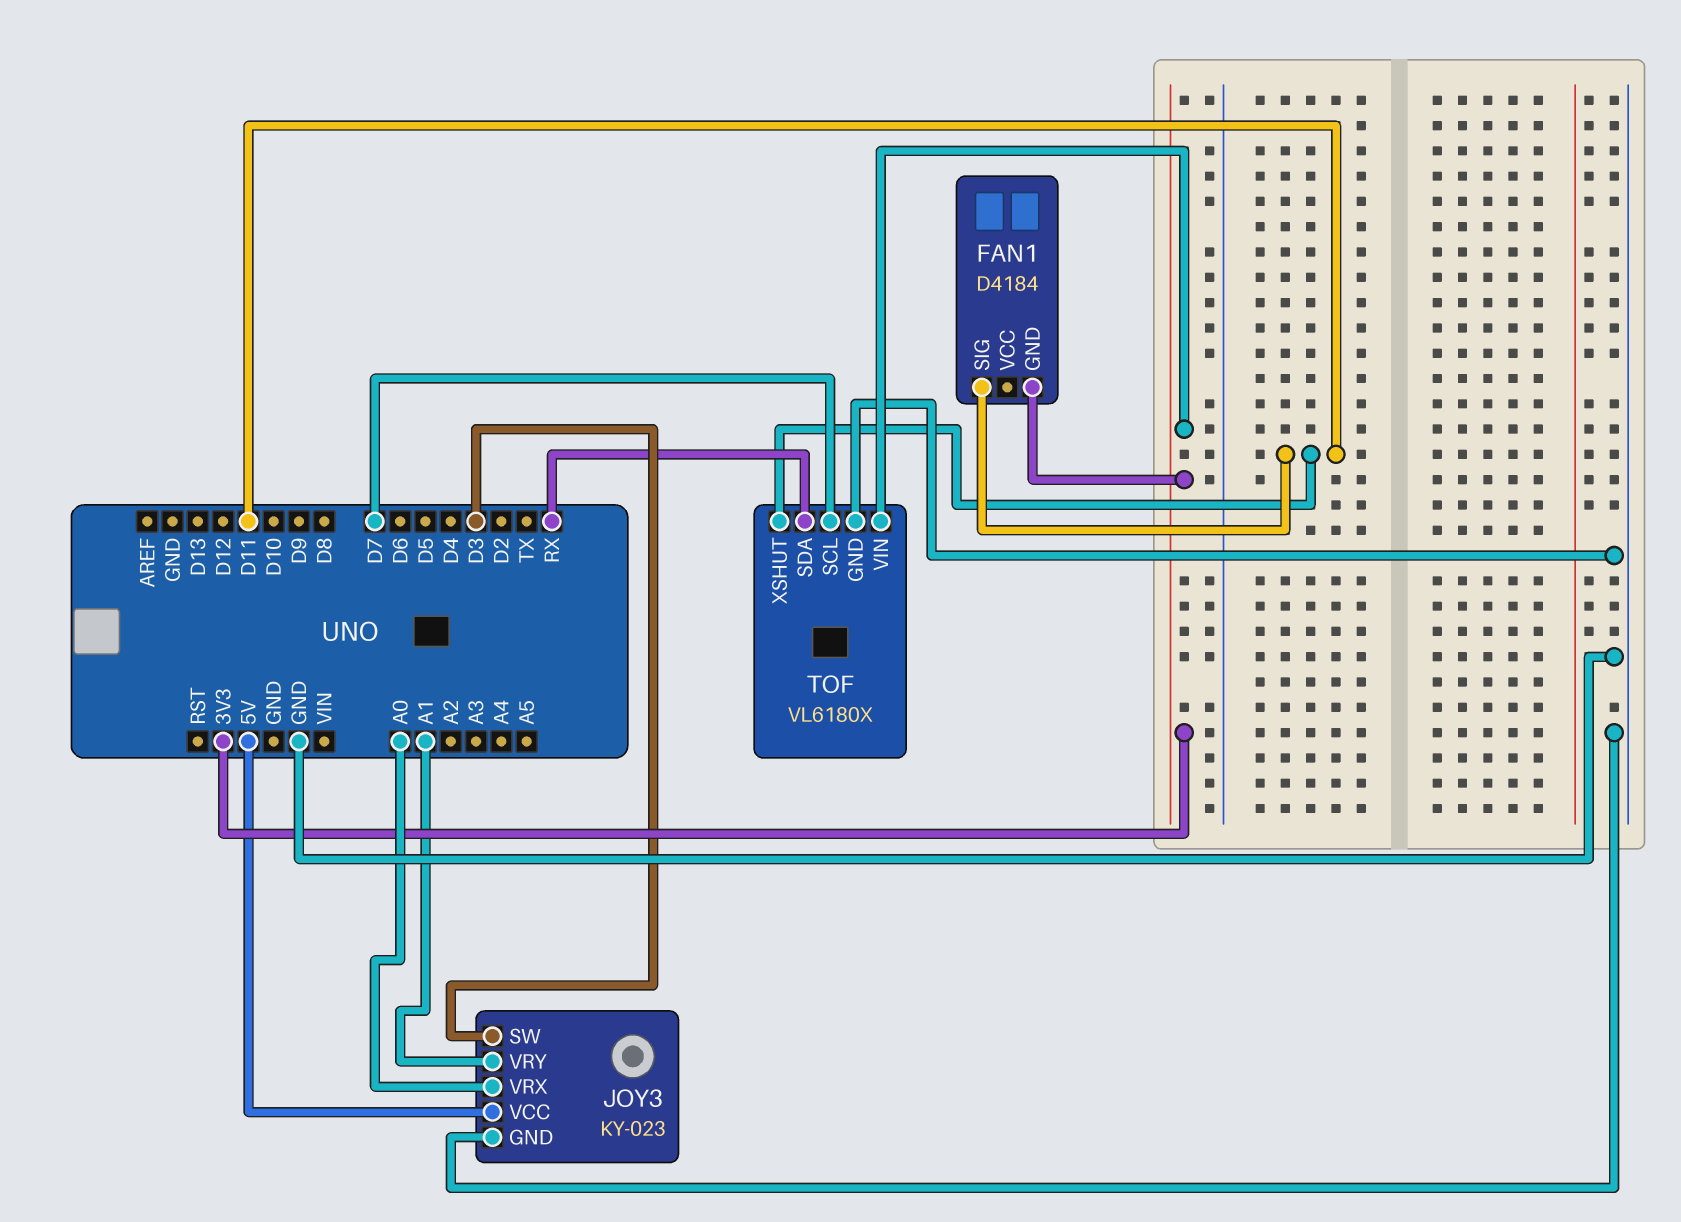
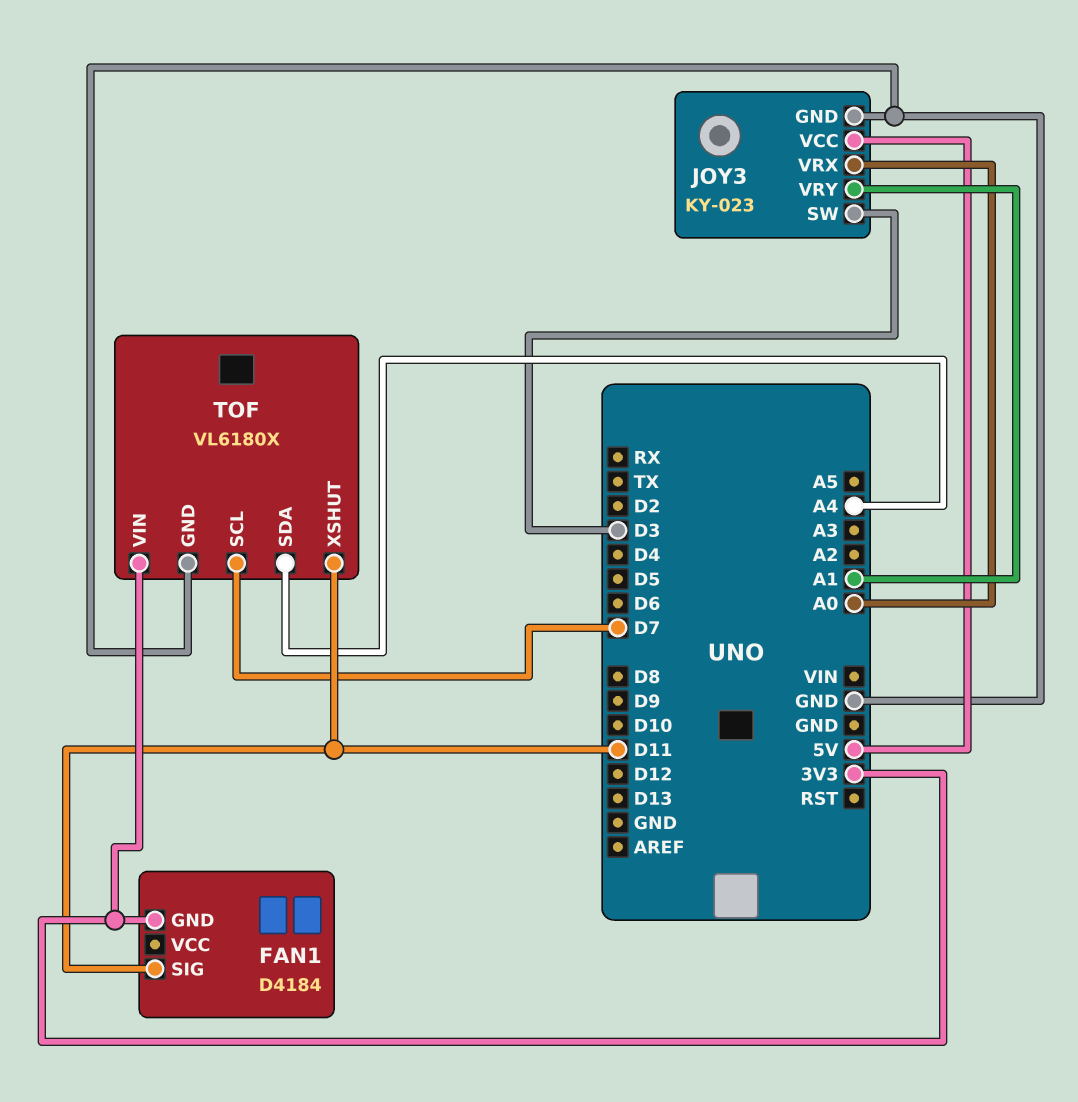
TOF pin SDA: RX -> A4

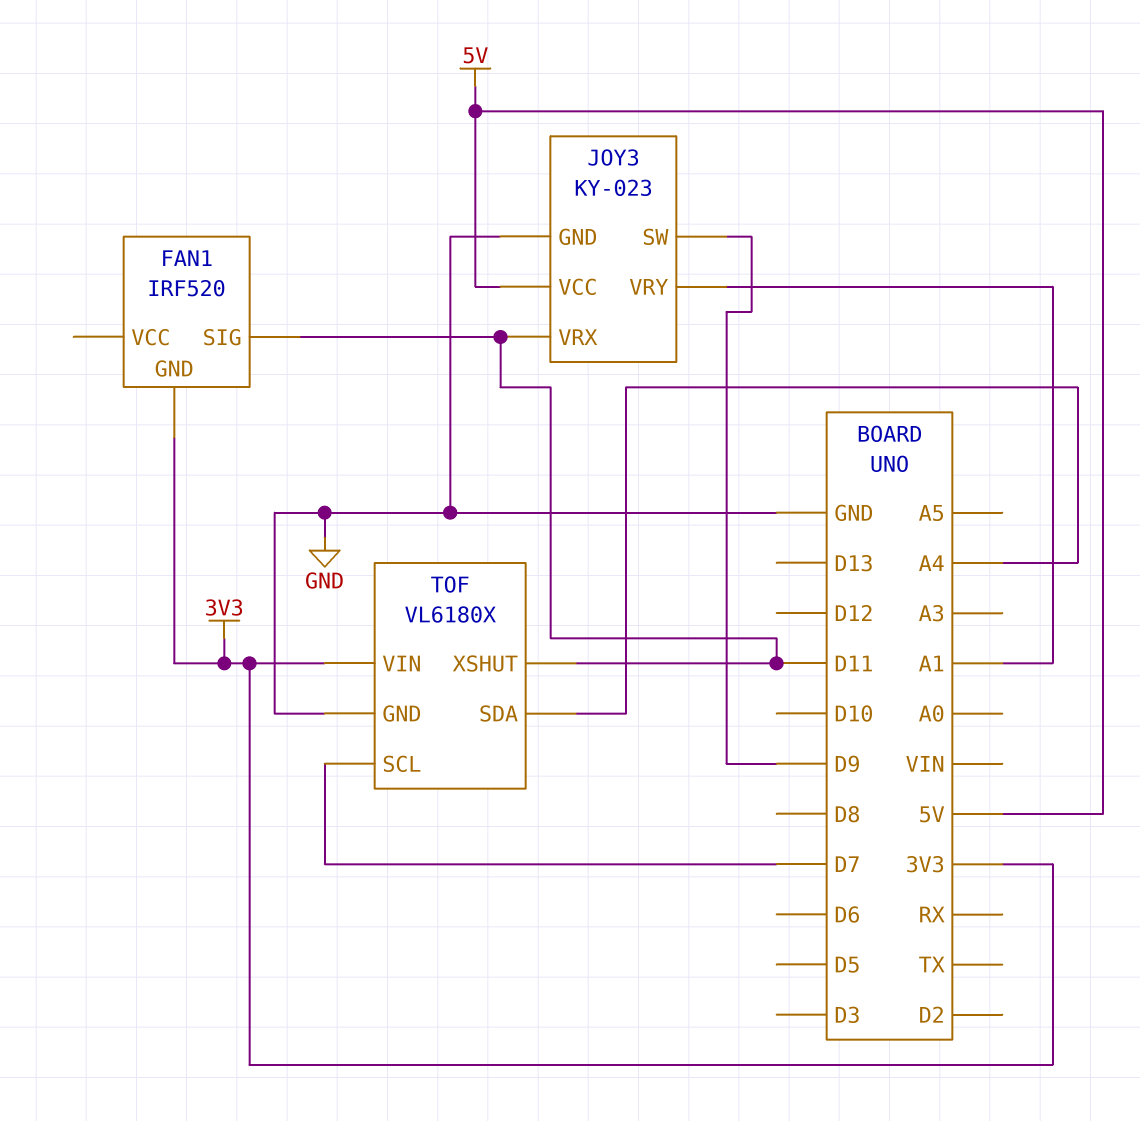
FAN1: D4184 -> IRF520
JOY3 pin SW: D3 -> D9
JOY3 pin VRX: A0 -> D11

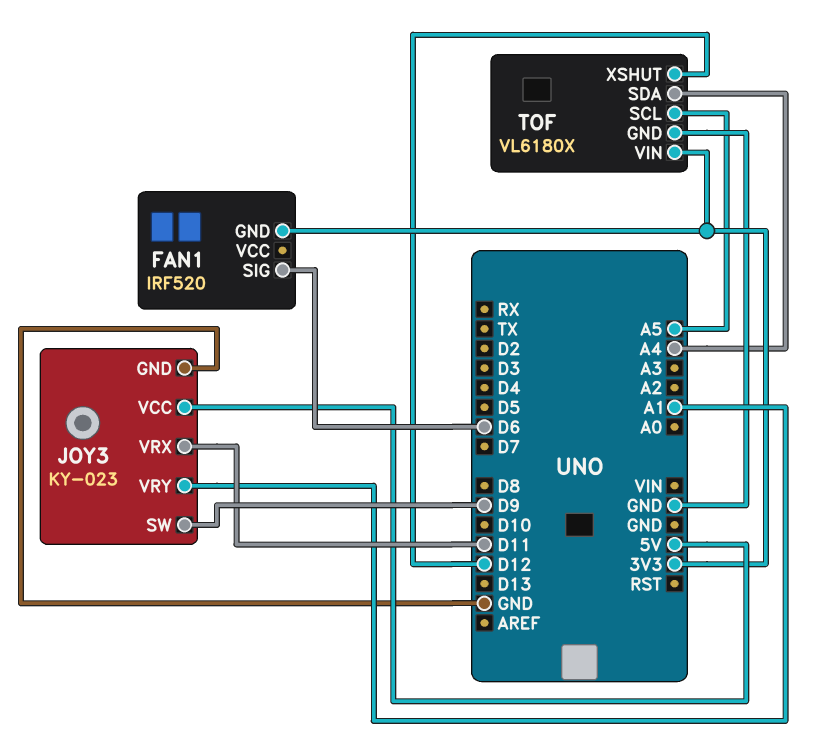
FAN1 pin SIG: D11 -> D6
TOF pin SCL: D7 -> A5
TOF pin XSHUT: D11 -> D12

